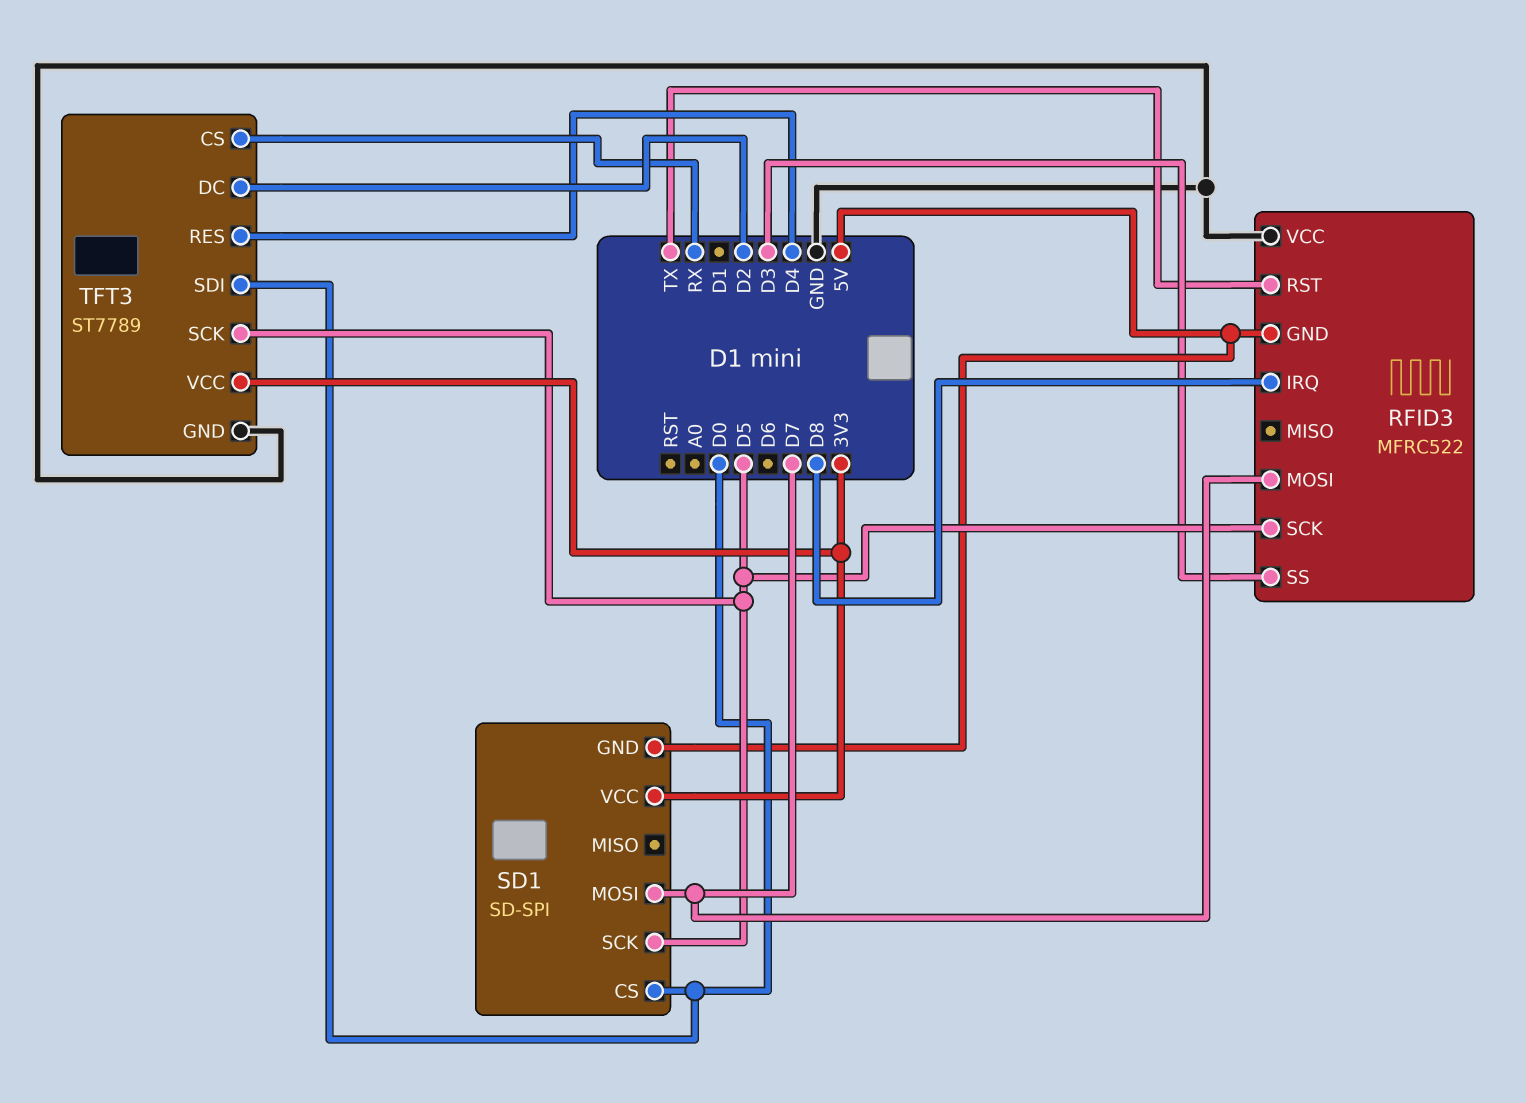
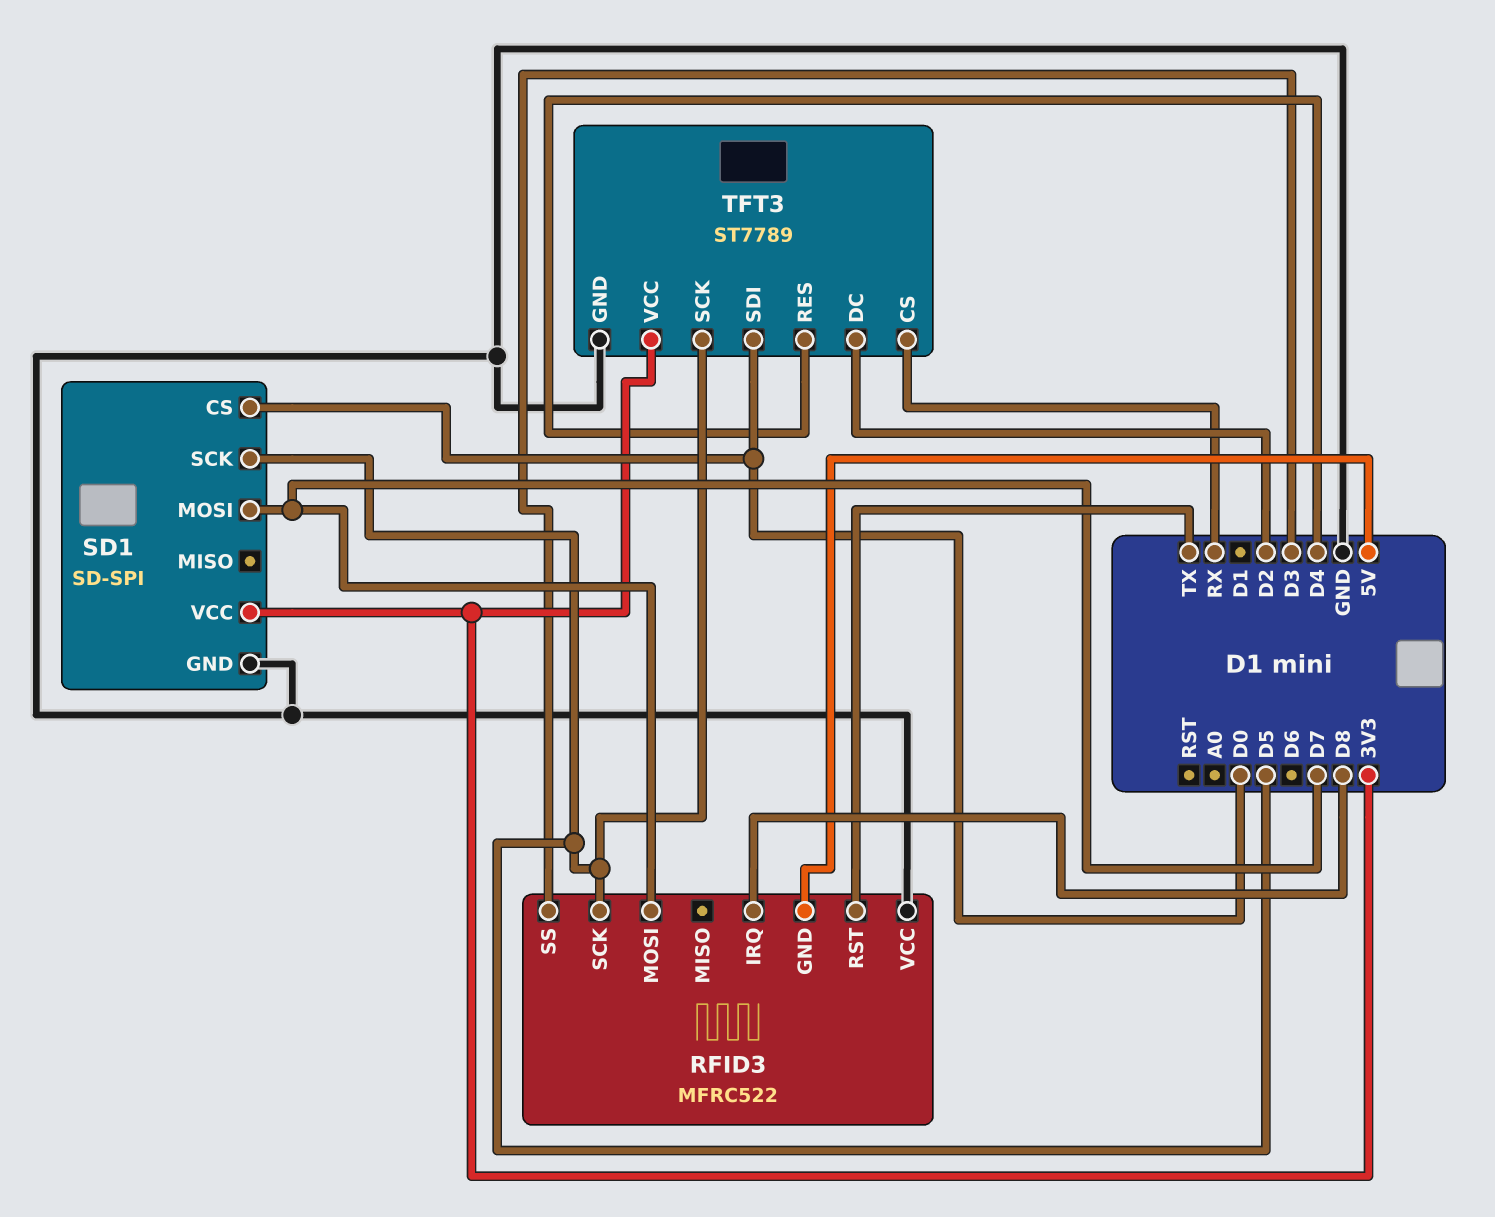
SD1 pin GND: 5V -> GND

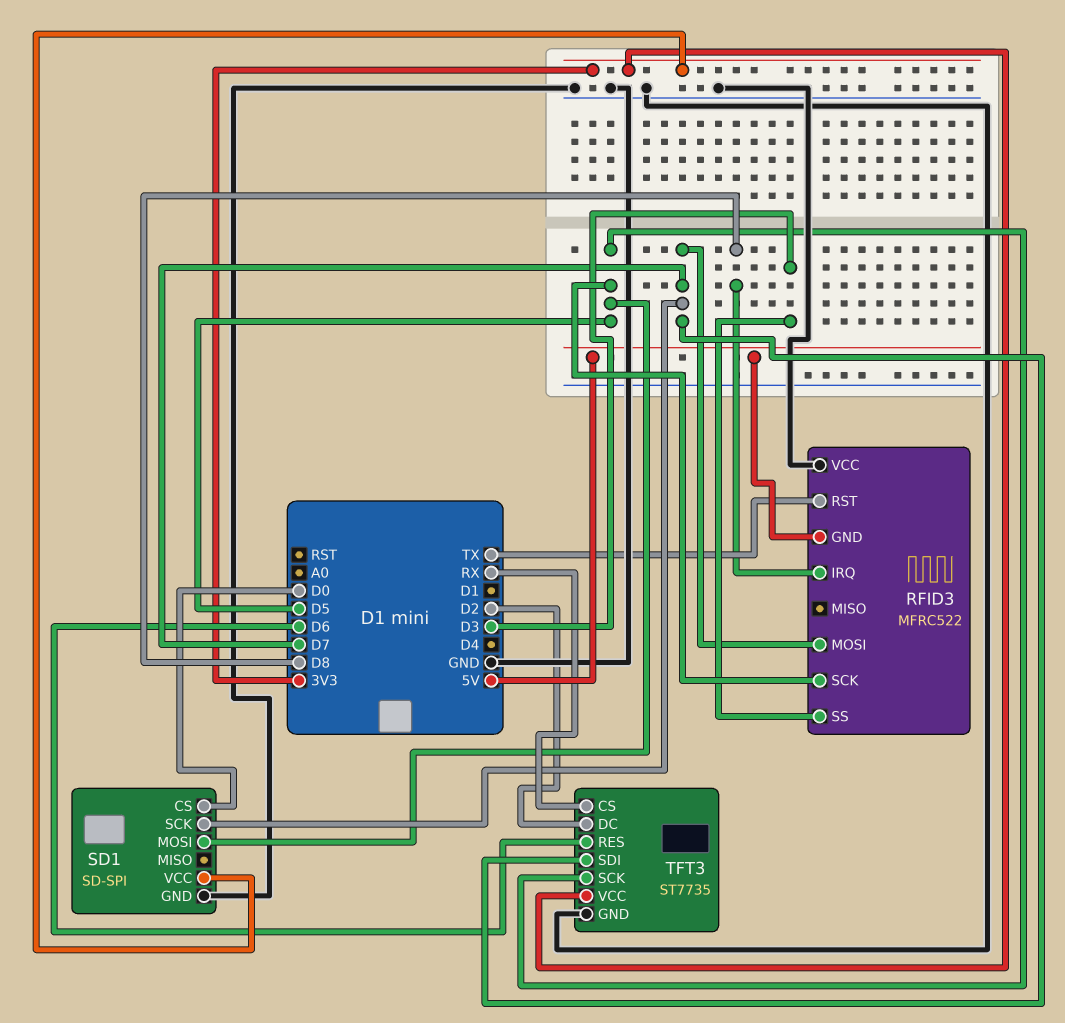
SD1 pin MOSI: D7 -> D5
SD1 pin SCK: D5 -> D7
TFT3: ST7789 -> ST7735
TFT3 pin RES: D4 -> D6
TFT3 pin SDI: D0 -> D7

